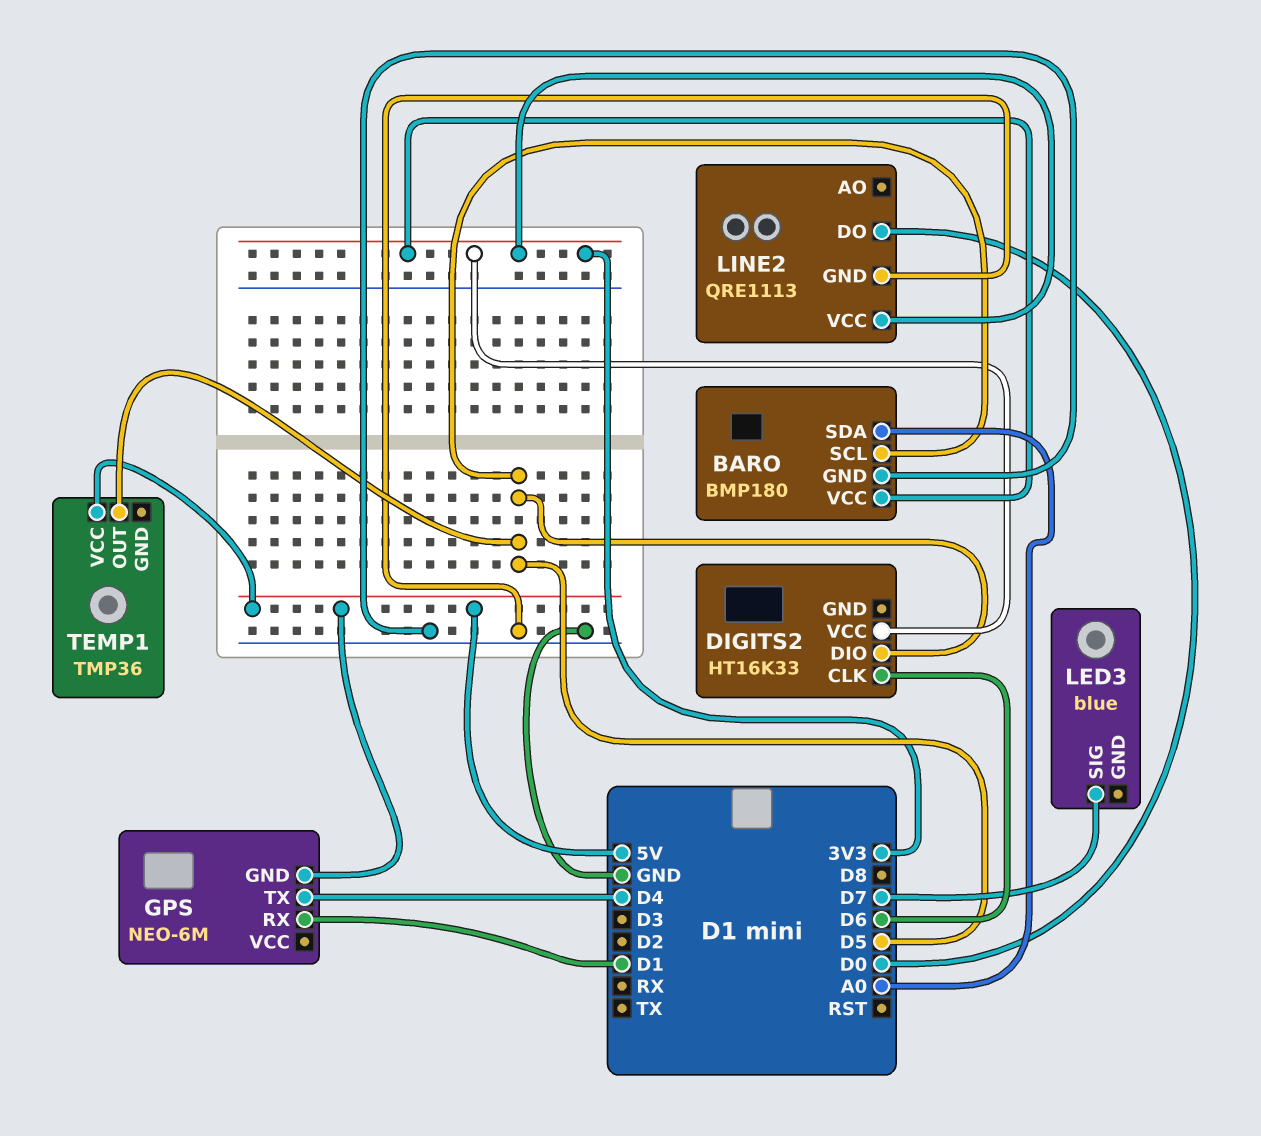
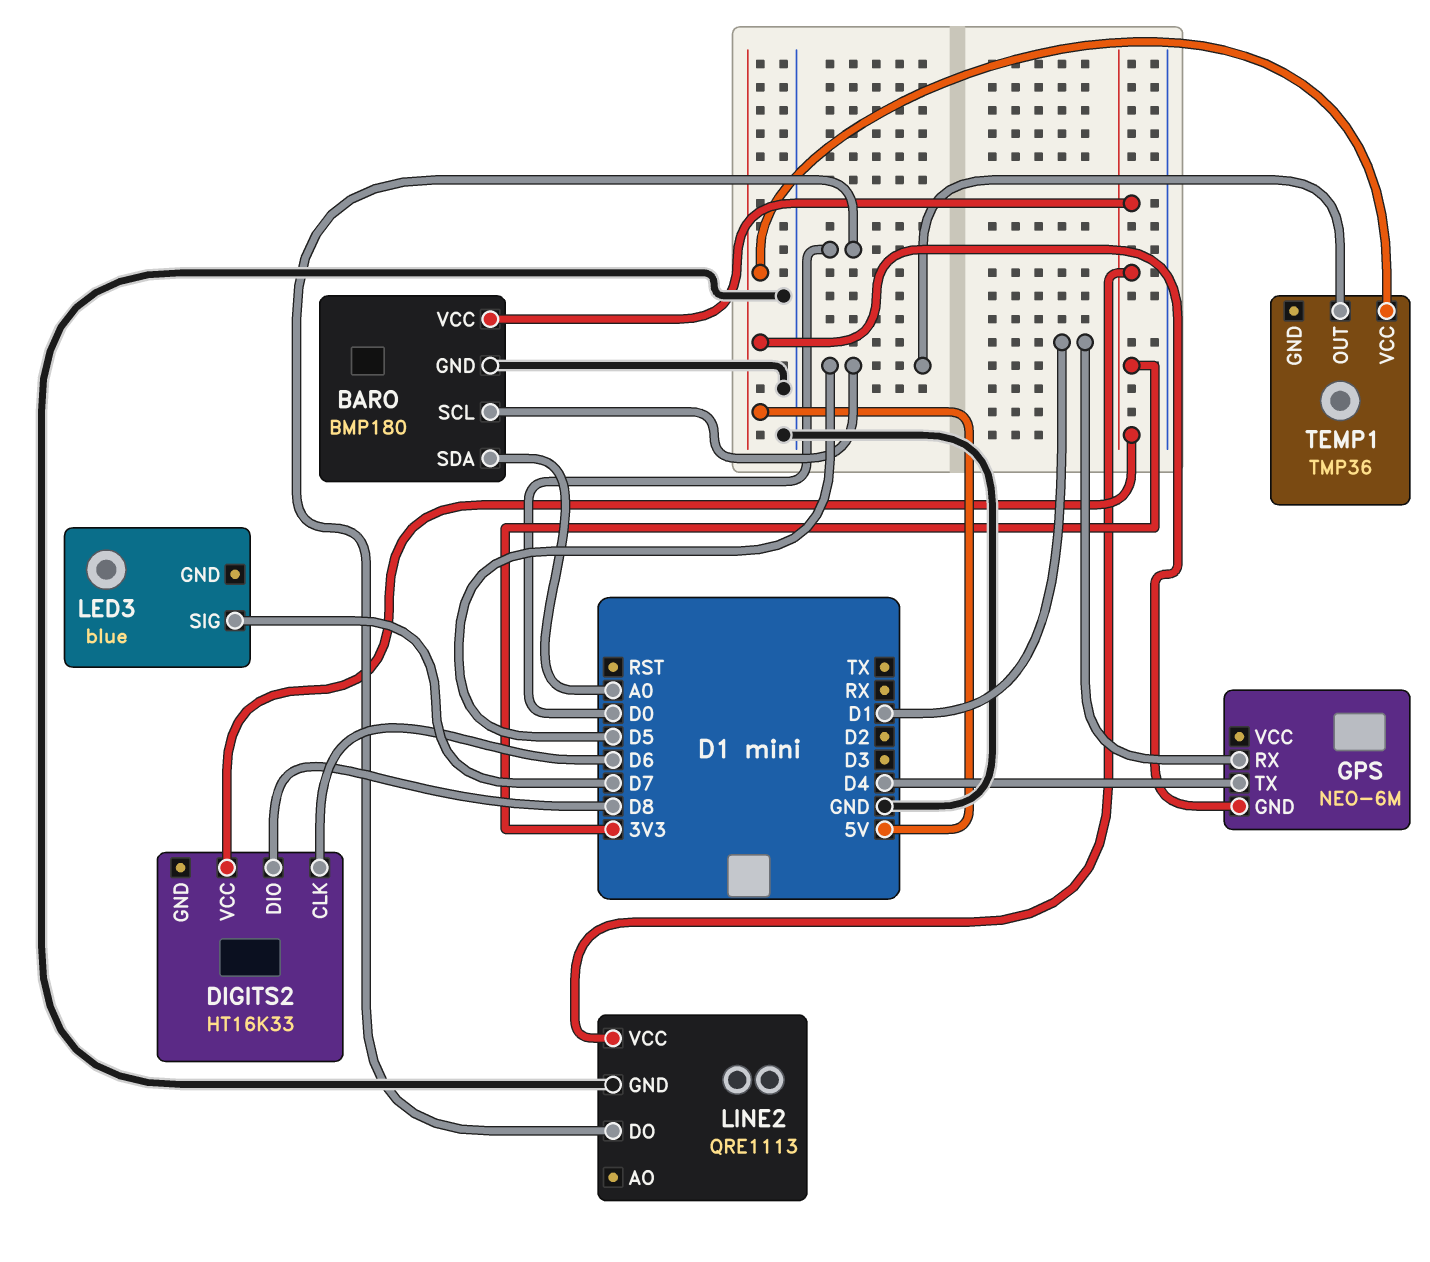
DIGITS2 pin DIO: D5 -> D8

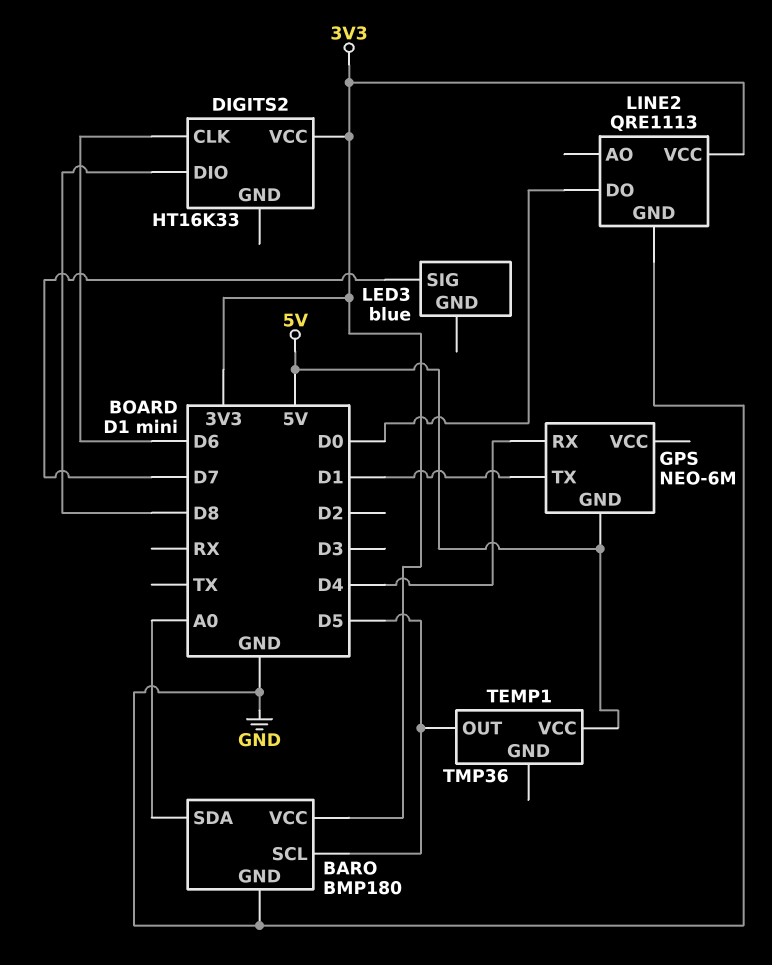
GPS pin RX: D1 -> D4
GPS pin TX: D4 -> D1

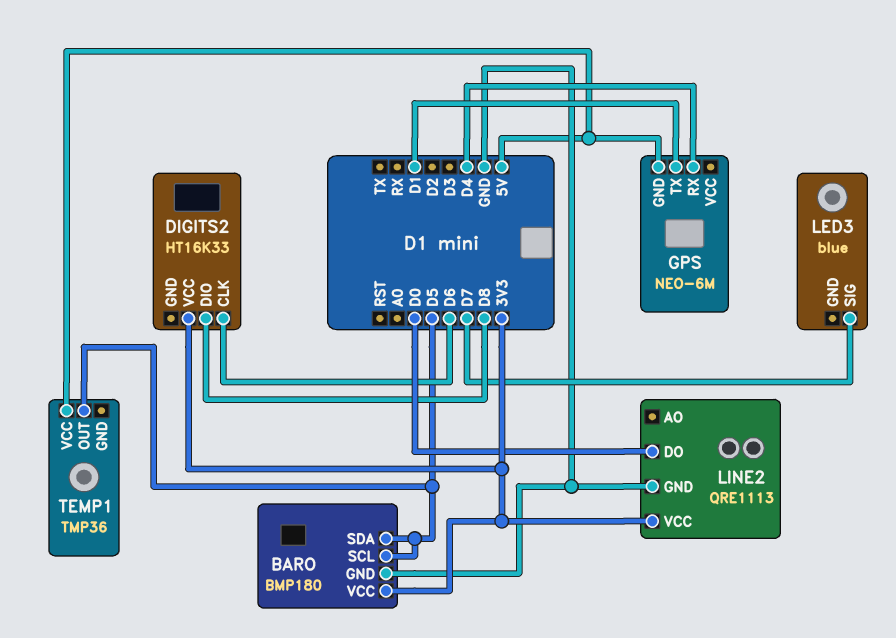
BARO pin SDA: A0 -> D5

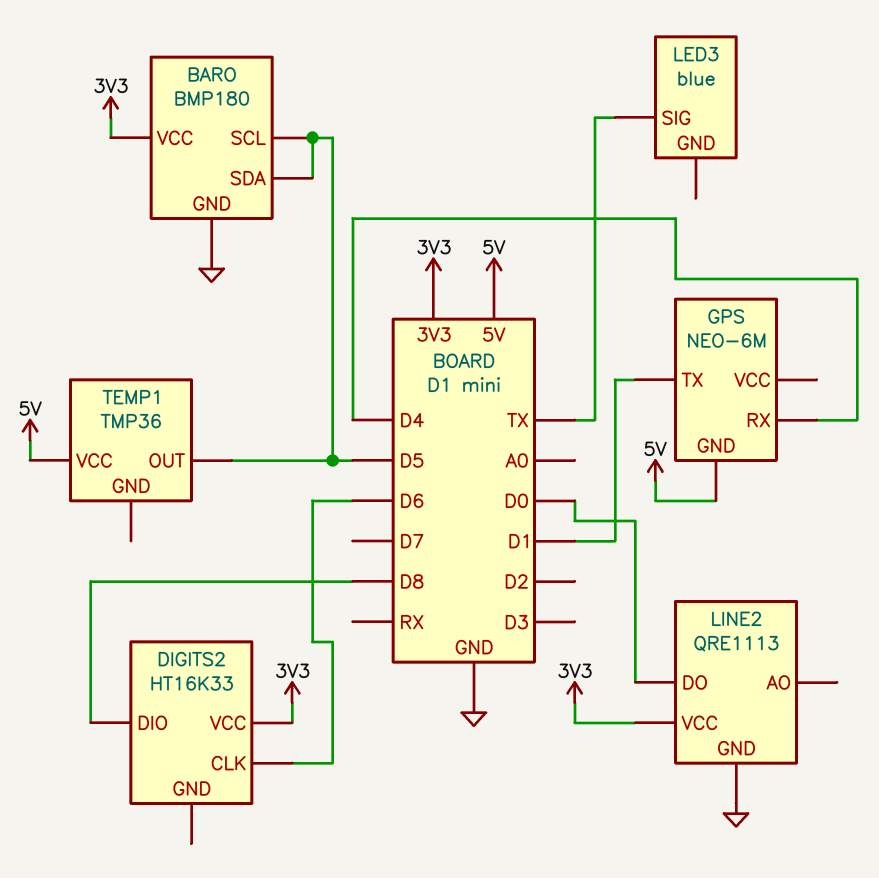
LED3 pin SIG: D7 -> TX

